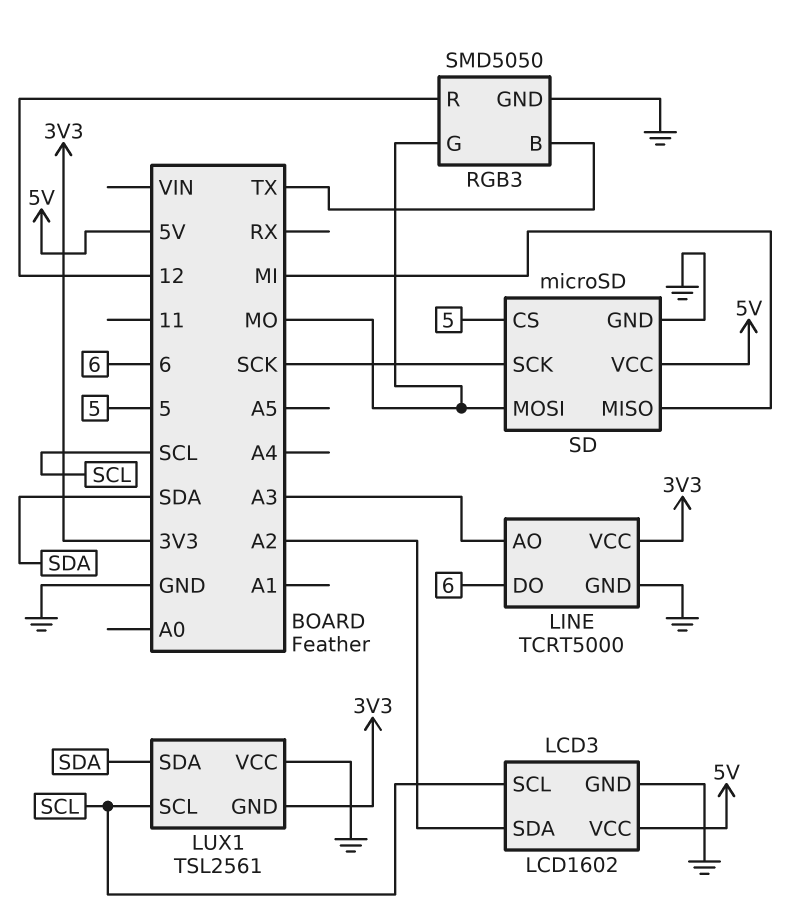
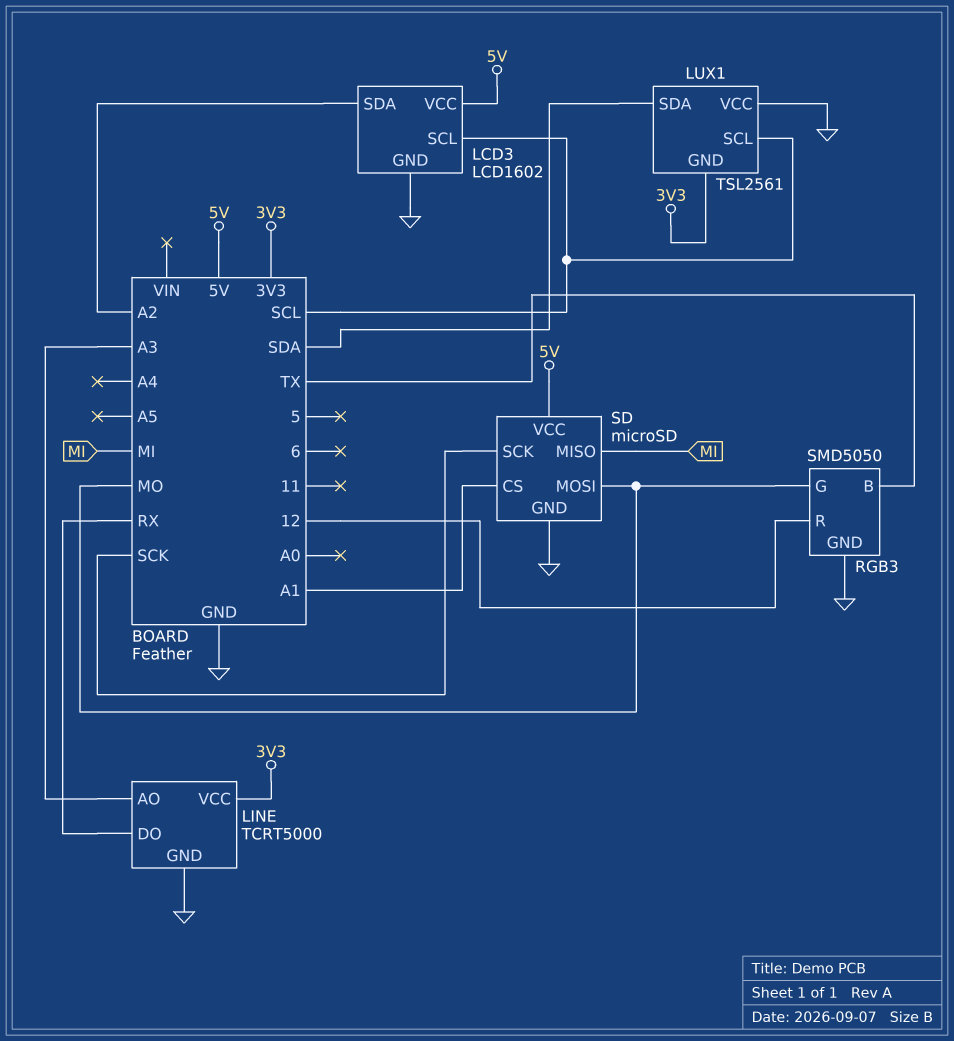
LINE pin DO: 6 -> RX
SD pin CS: 5 -> A1

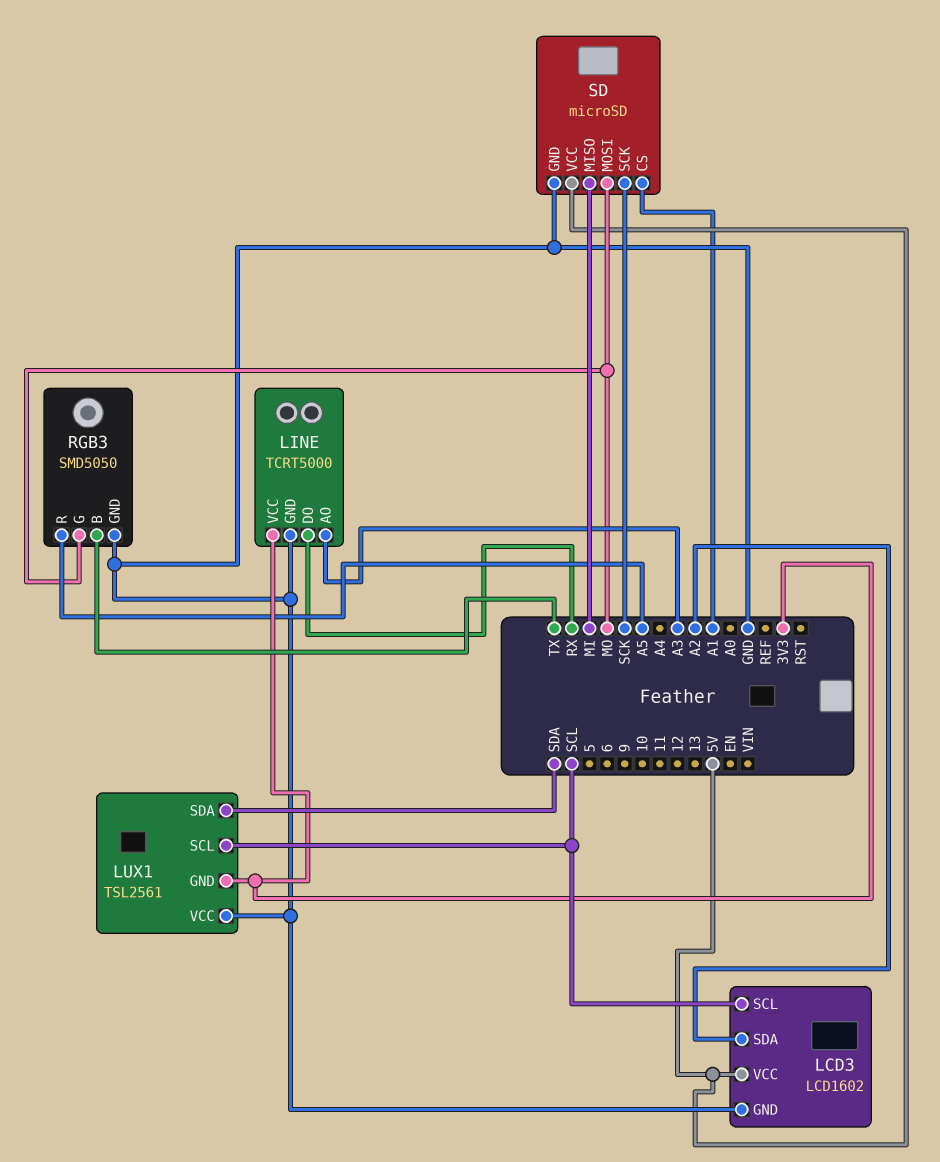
RGB3 pin R: 12 -> A5

